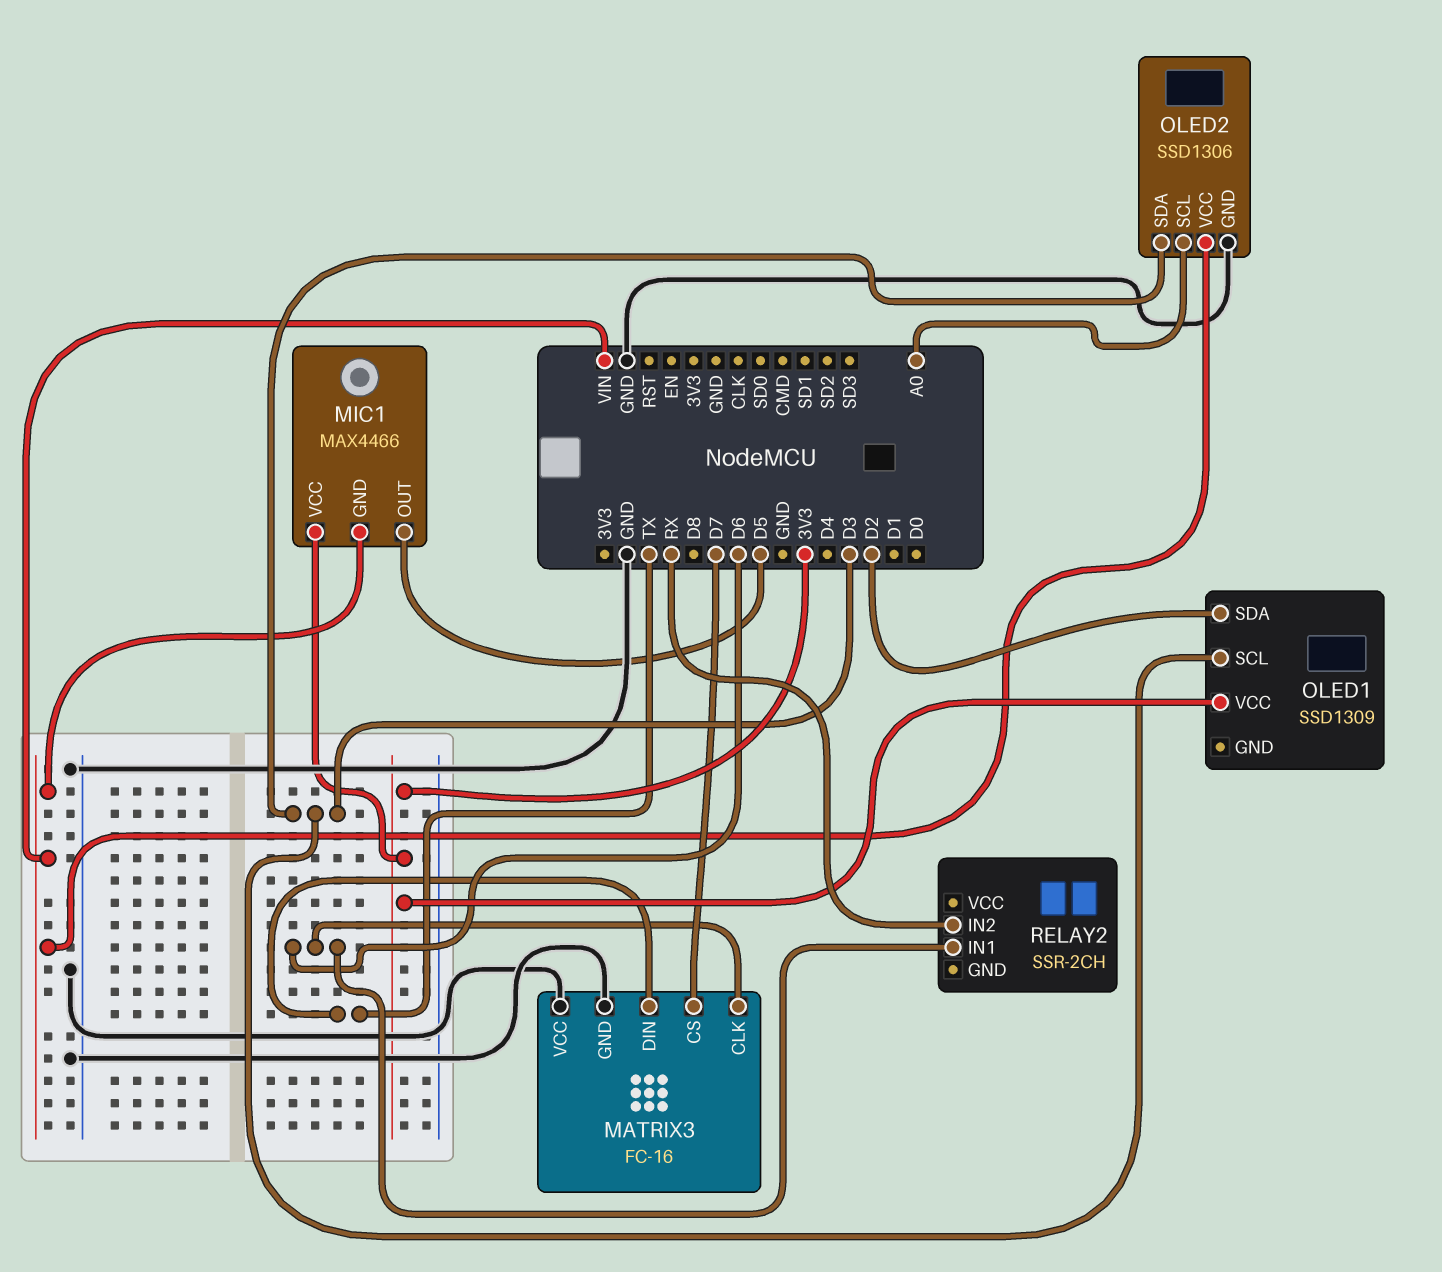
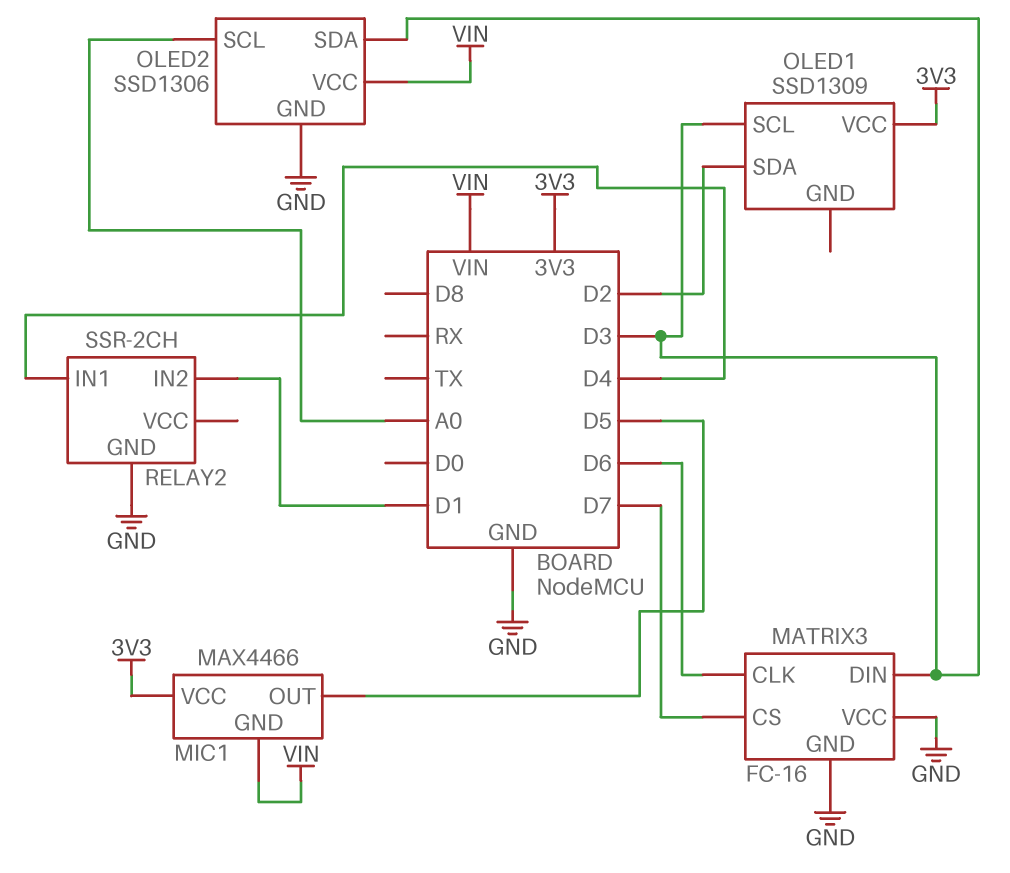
MATRIX3 pin DIN: TX -> D3
RELAY2 pin GND: none -> GND
RELAY2 pin IN1: D6 -> D4
RELAY2 pin IN2: RX -> D1

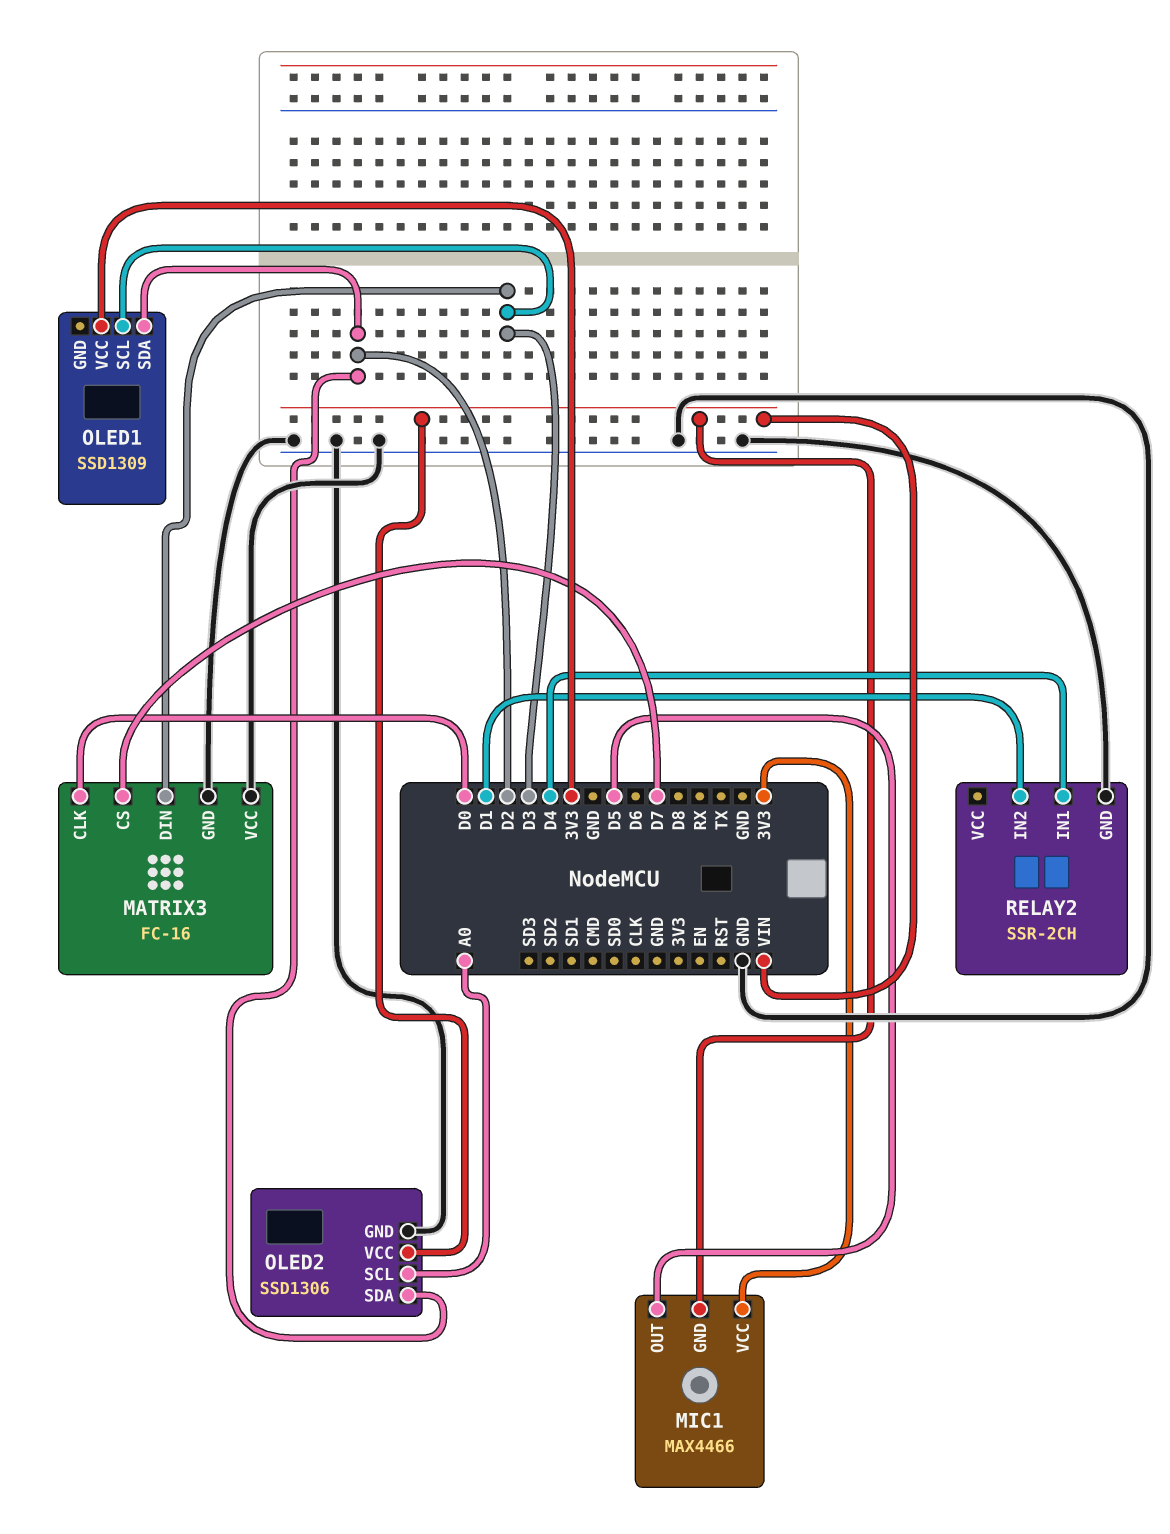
MATRIX3 pin CLK: D6 -> D0
OLED2 pin SDA: D3 -> D2

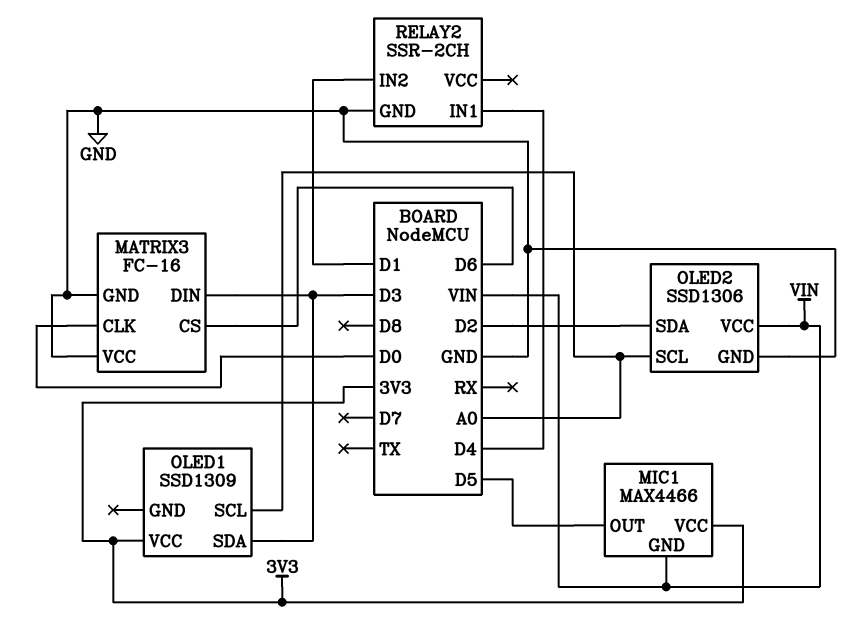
MATRIX3 pin CS: D7 -> D6
OLED1 pin SCL: D3 -> A0
OLED1 pin SDA: D2 -> D3

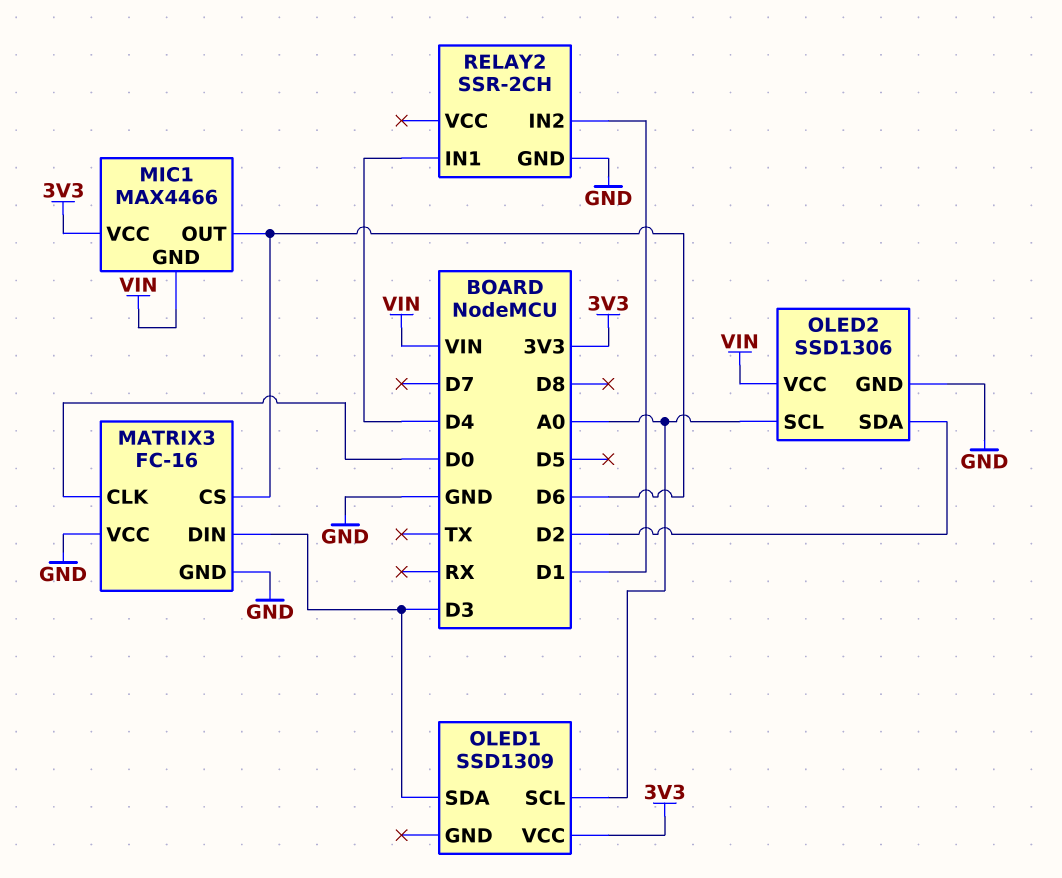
MIC1 pin OUT: D5 -> D6

